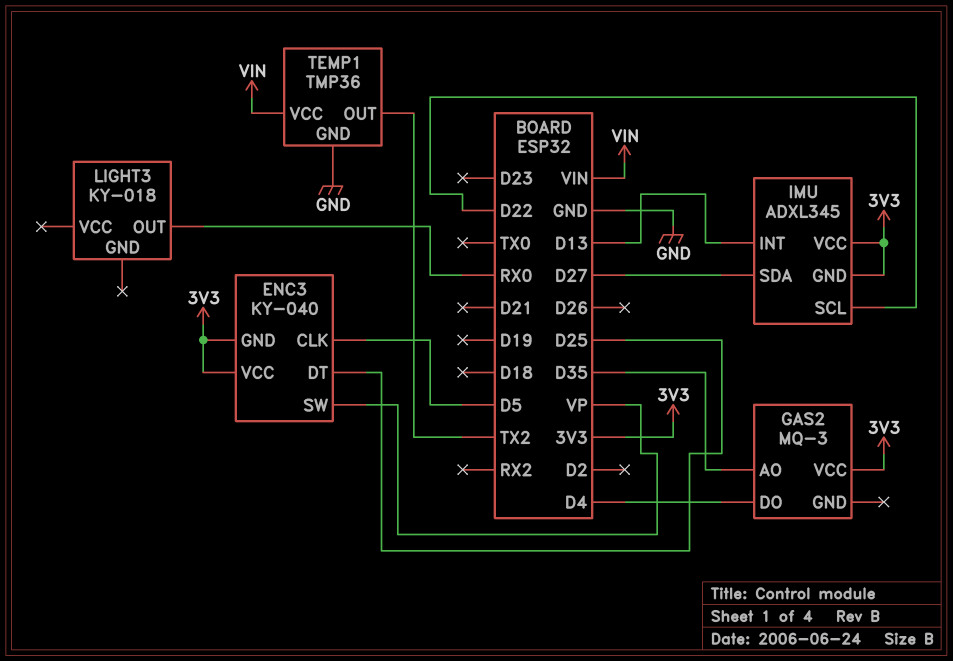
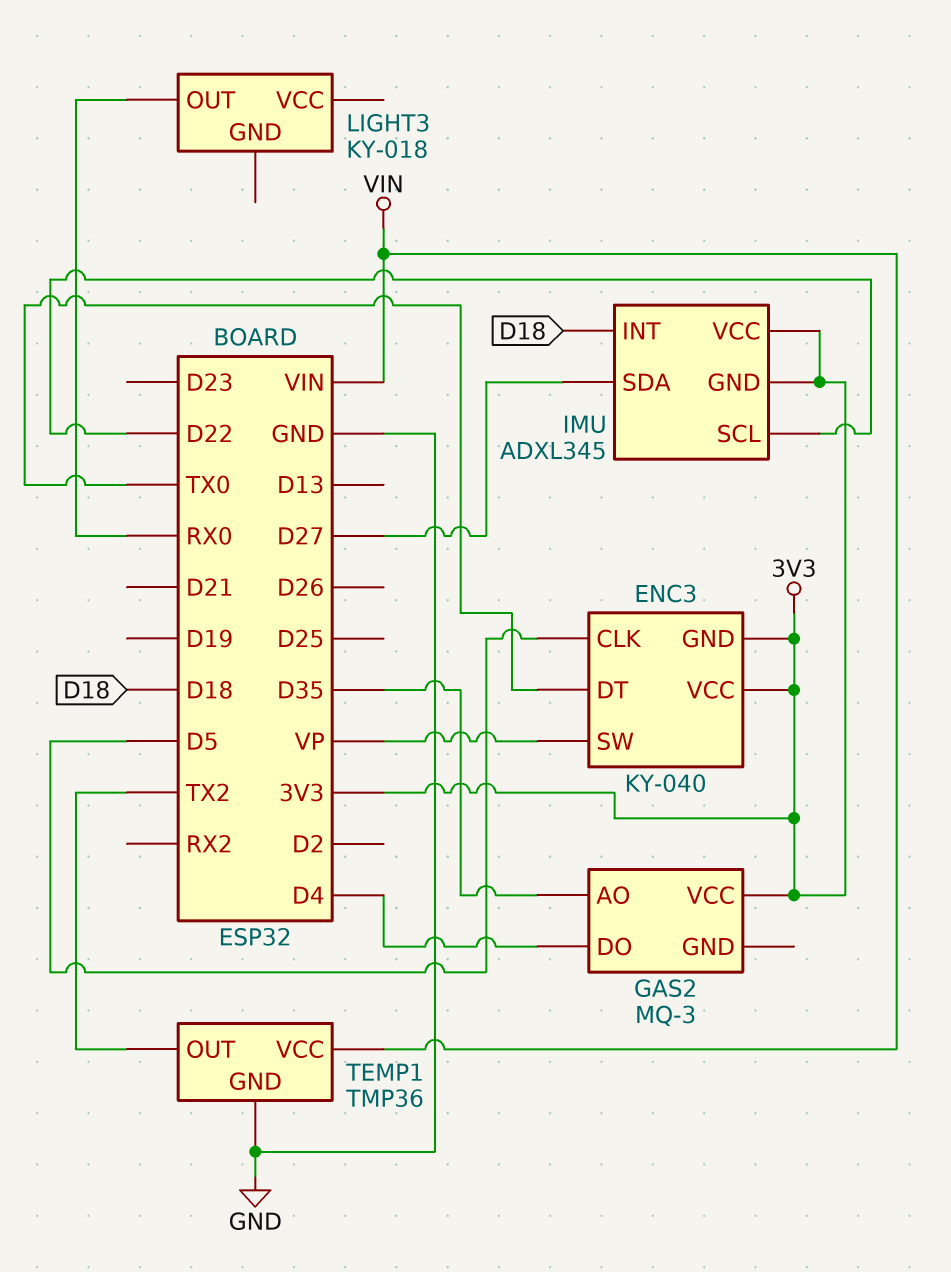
ENC3 pin DT: D25 -> TX0
IMU pin INT: D13 -> D18

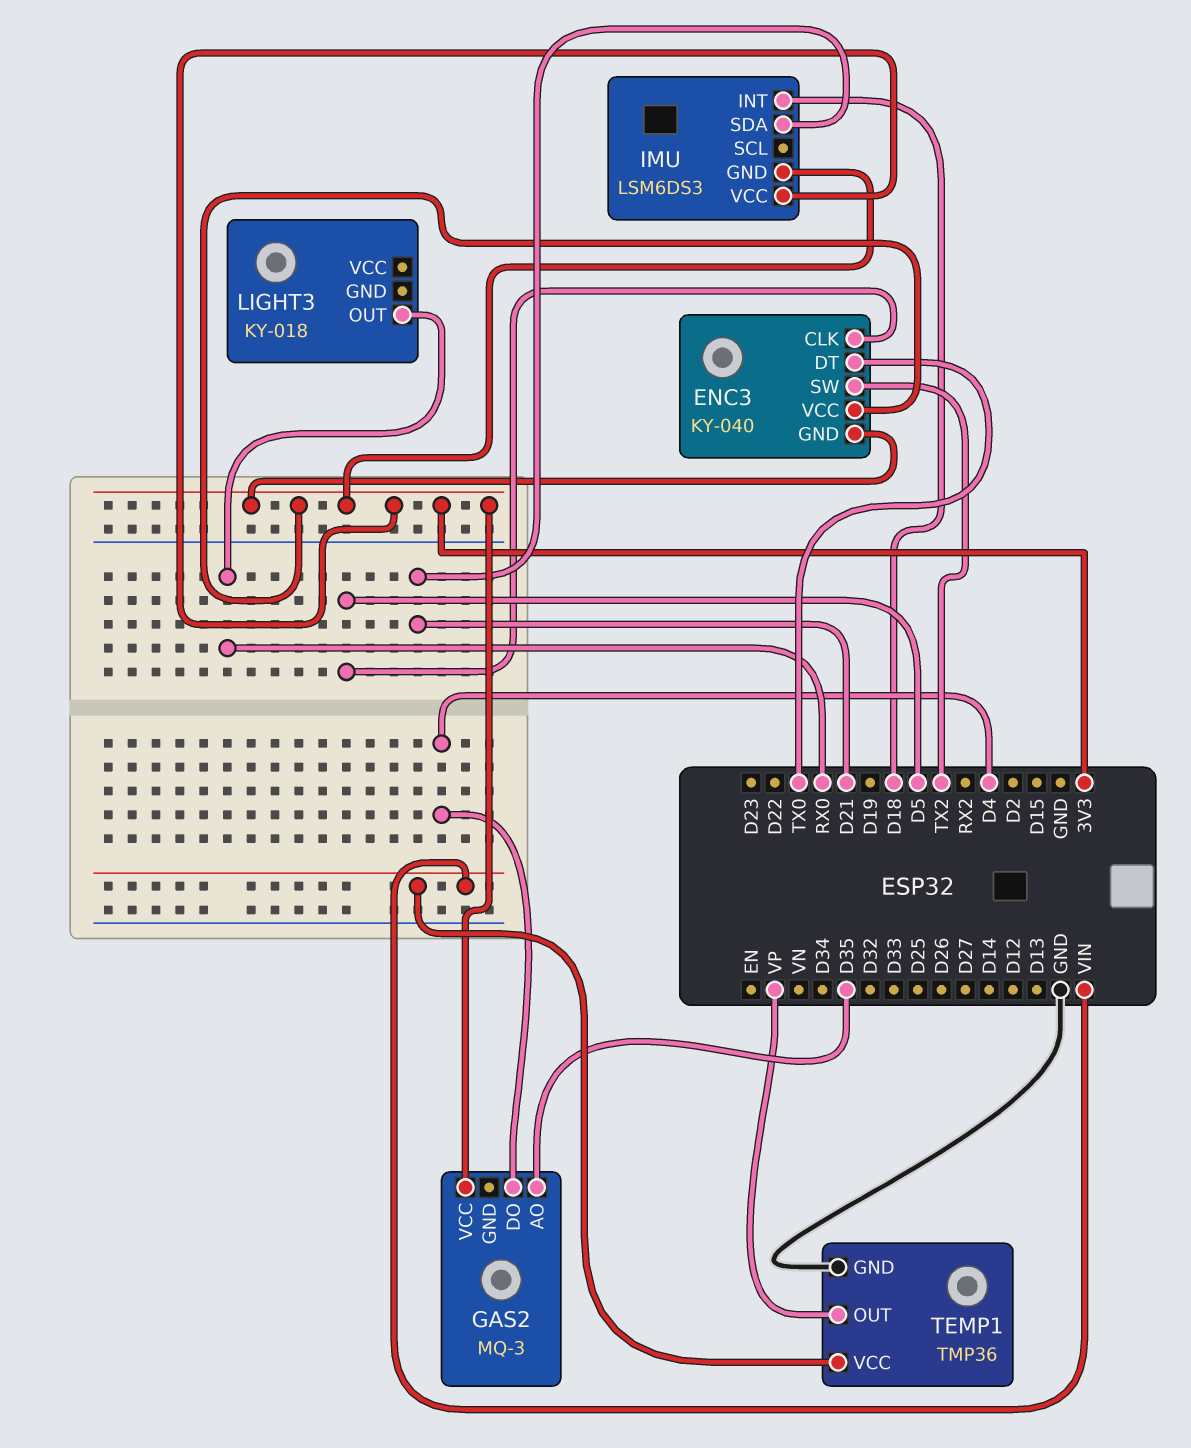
ENC3 pin SW: VP -> TX2
IMU: ADXL345 -> LSM6DS3
IMU pin SCL: D22 -> none
IMU pin SDA: D27 -> D21
TEMP1 pin OUT: TX2 -> VP

